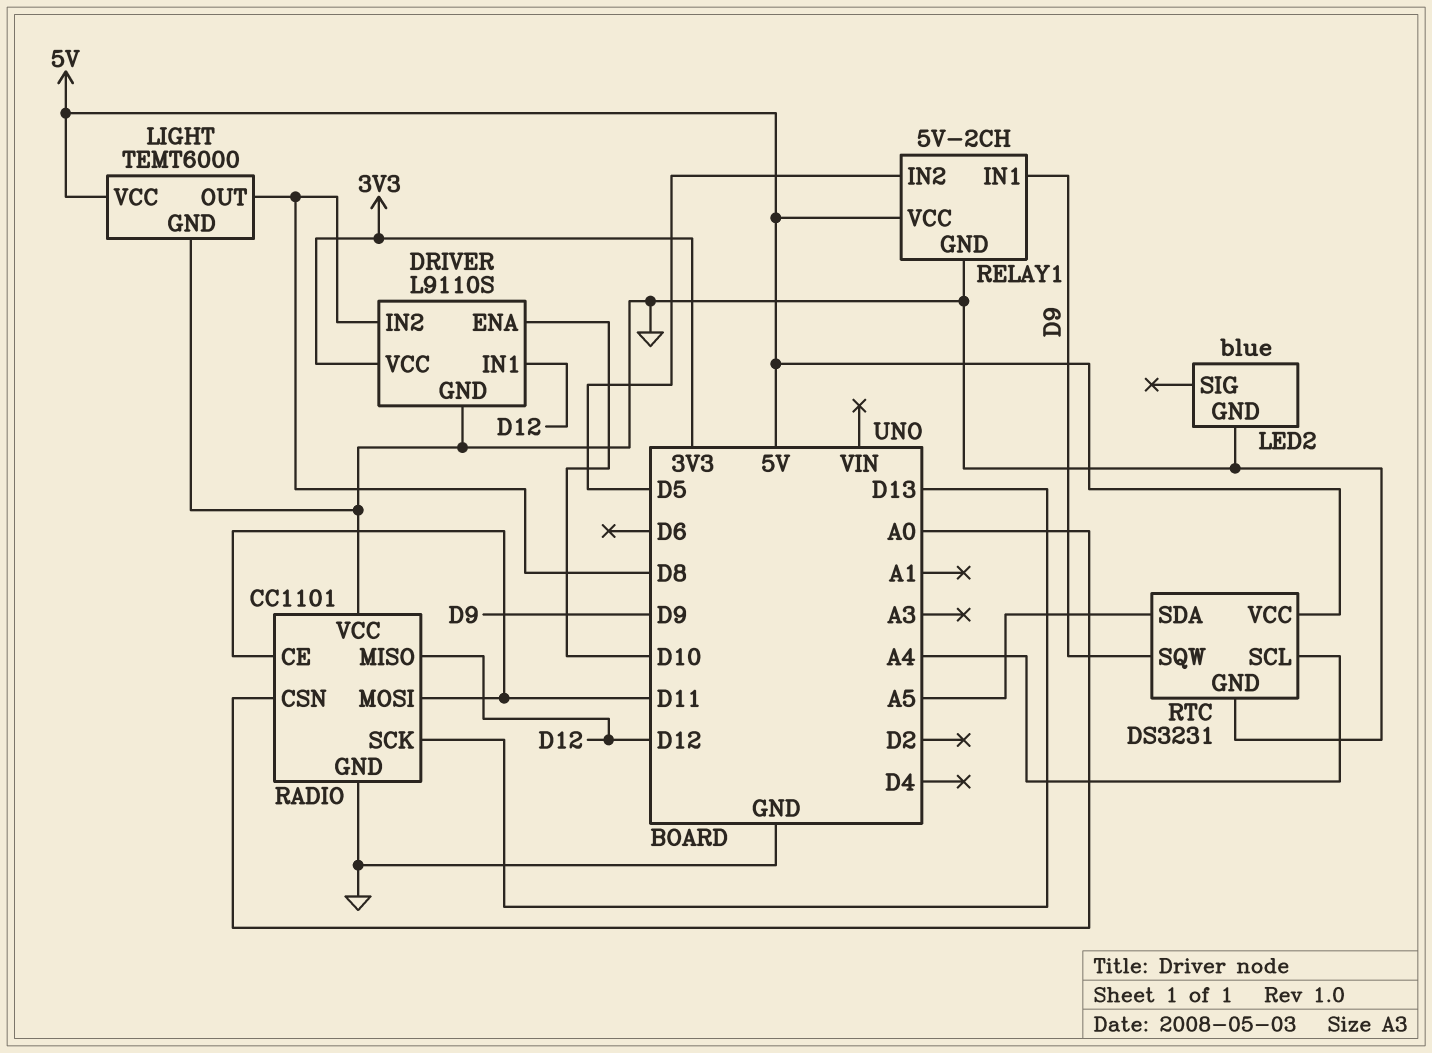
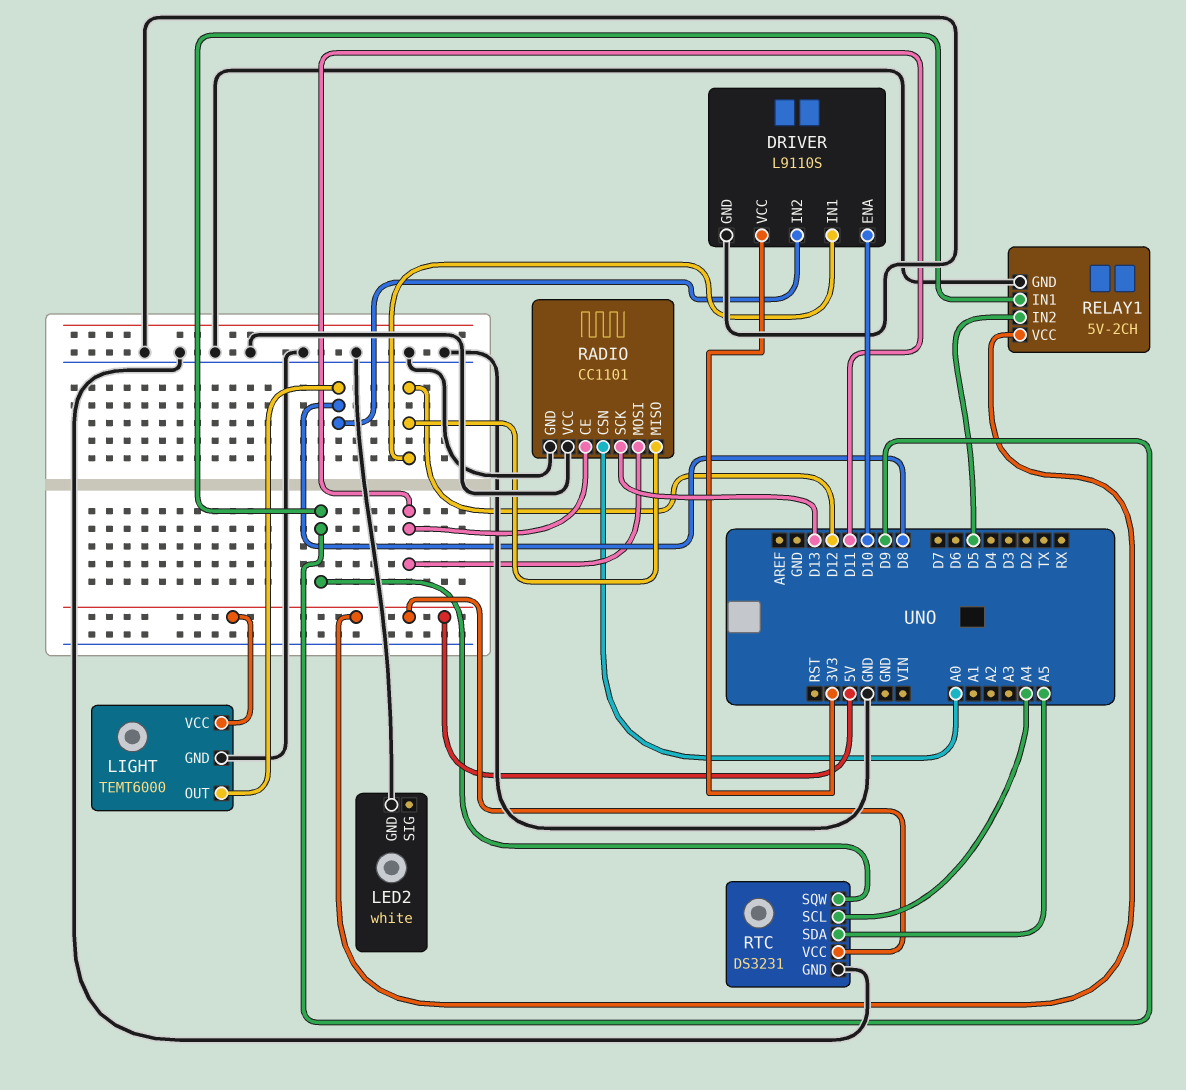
LED2: blue -> white

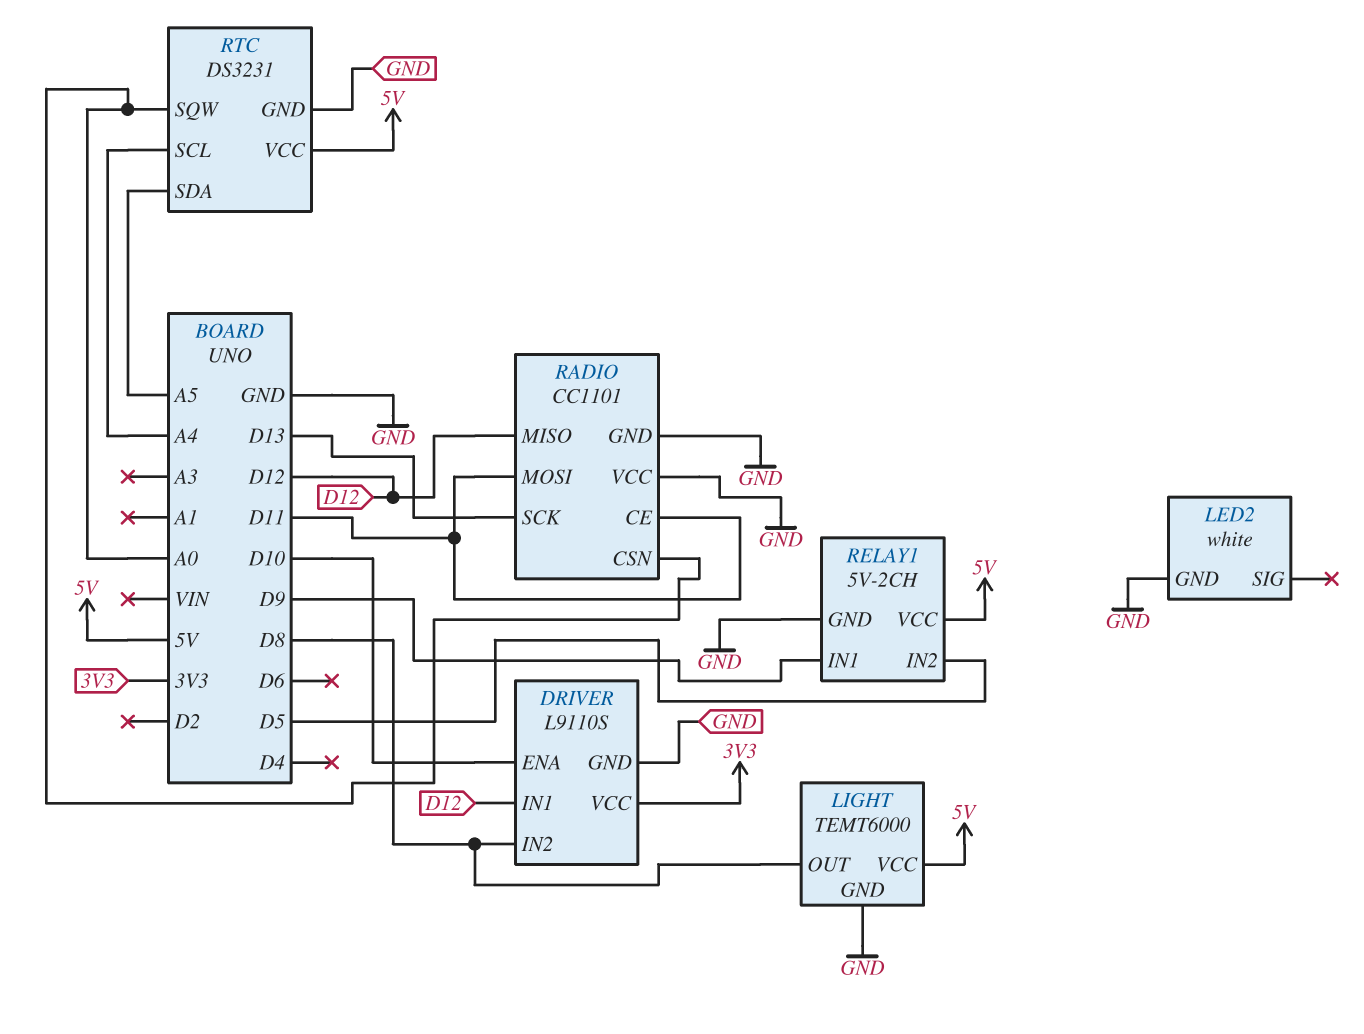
RTC pin SQW: D9 -> A0

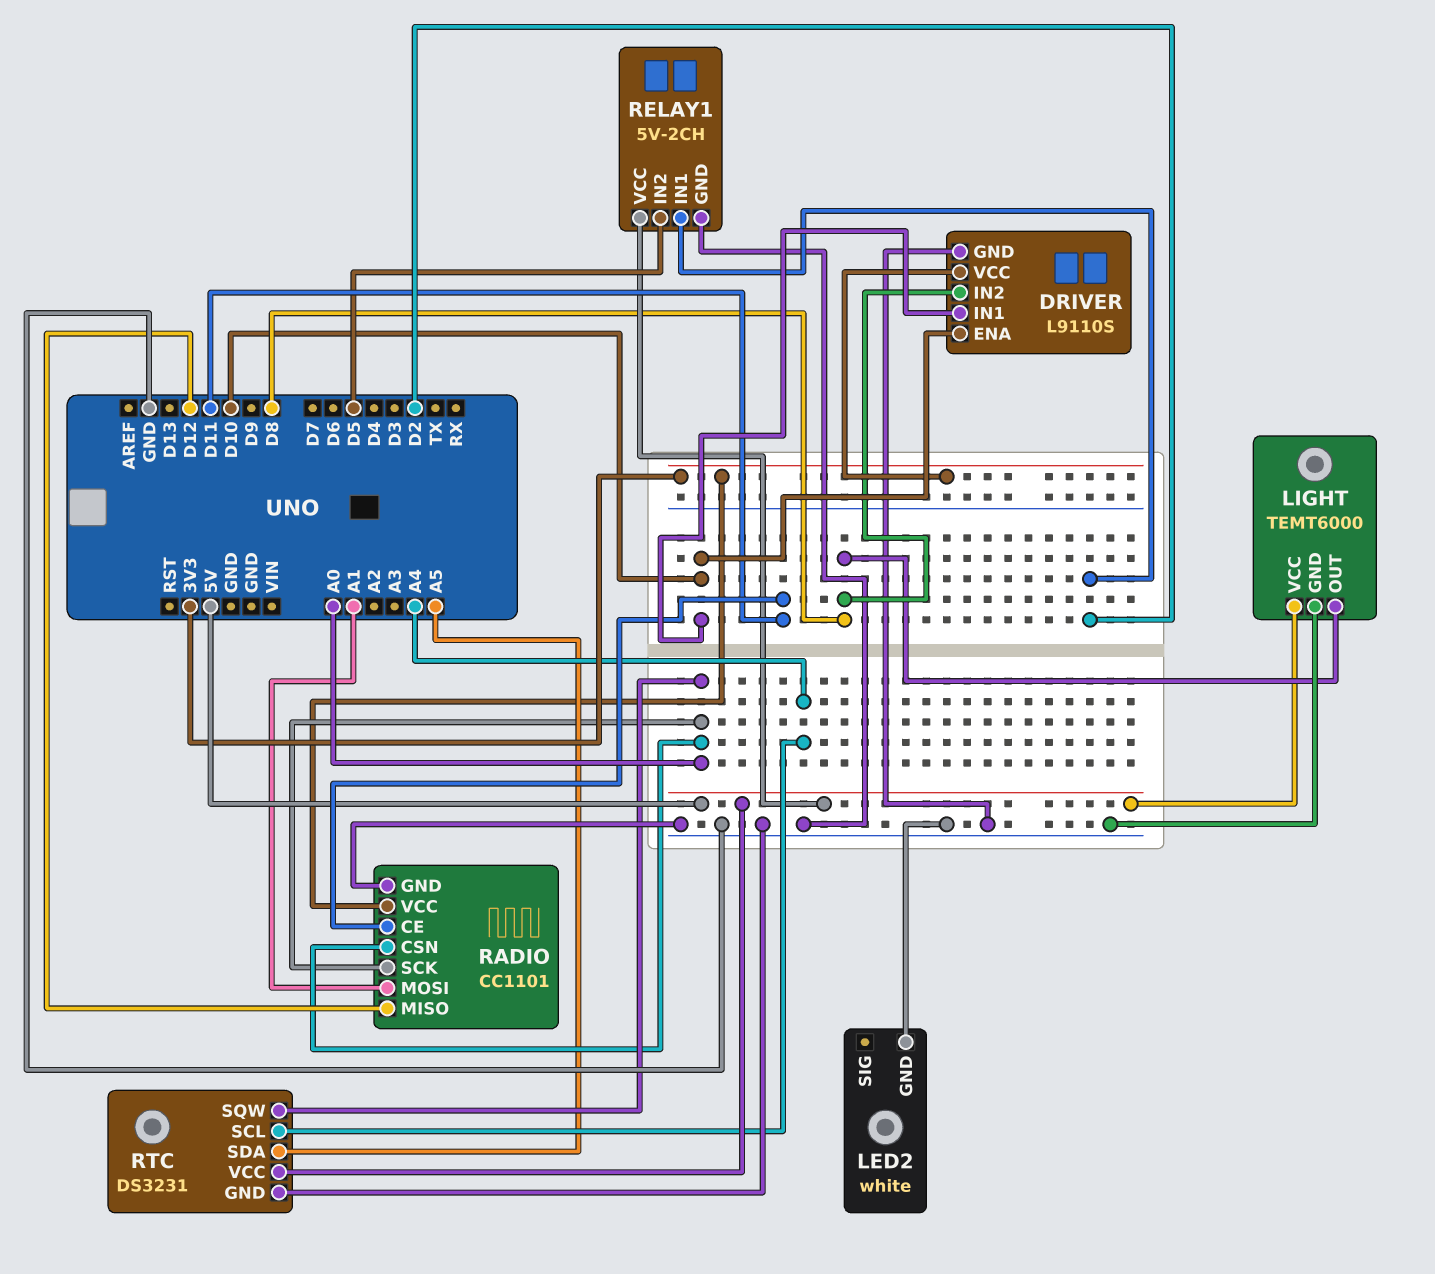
DRIVER pin IN1: D12 -> D10
RADIO pin MOSI: D11 -> A1
RADIO pin SCK: D13 -> A0
RADIO pin VCC: GND -> 3V3
RELAY1 pin IN1: D9 -> D2

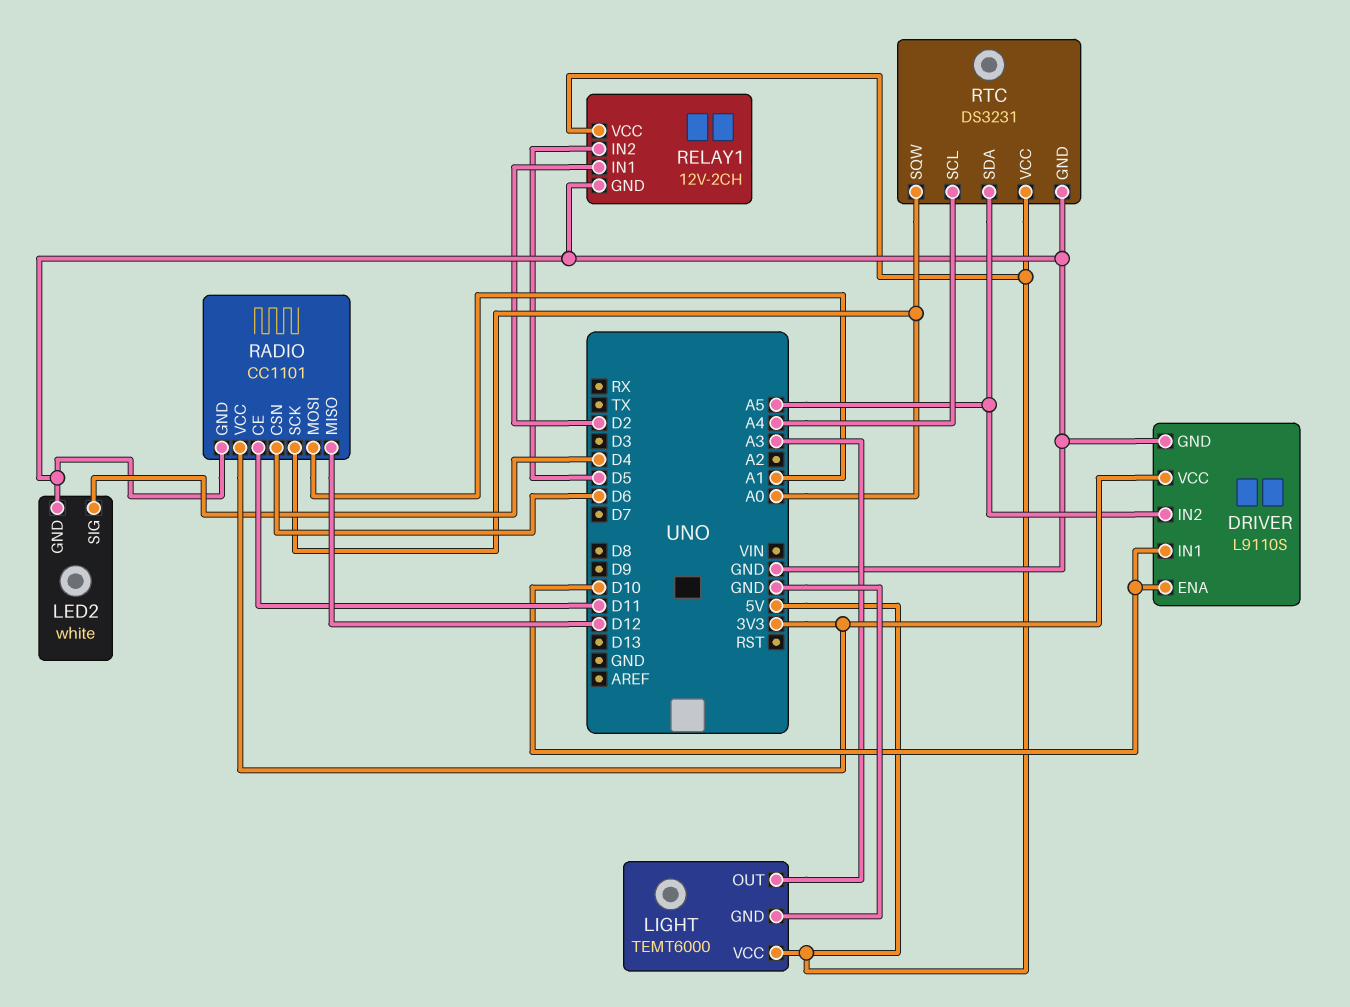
DRIVER pin IN2: D8 -> A5
LED2 pin SIG: none -> D4
LIGHT pin OUT: D8 -> A3
RADIO pin CSN: A0 -> D6
RELAY1: 5V-2CH -> 12V-2CH

